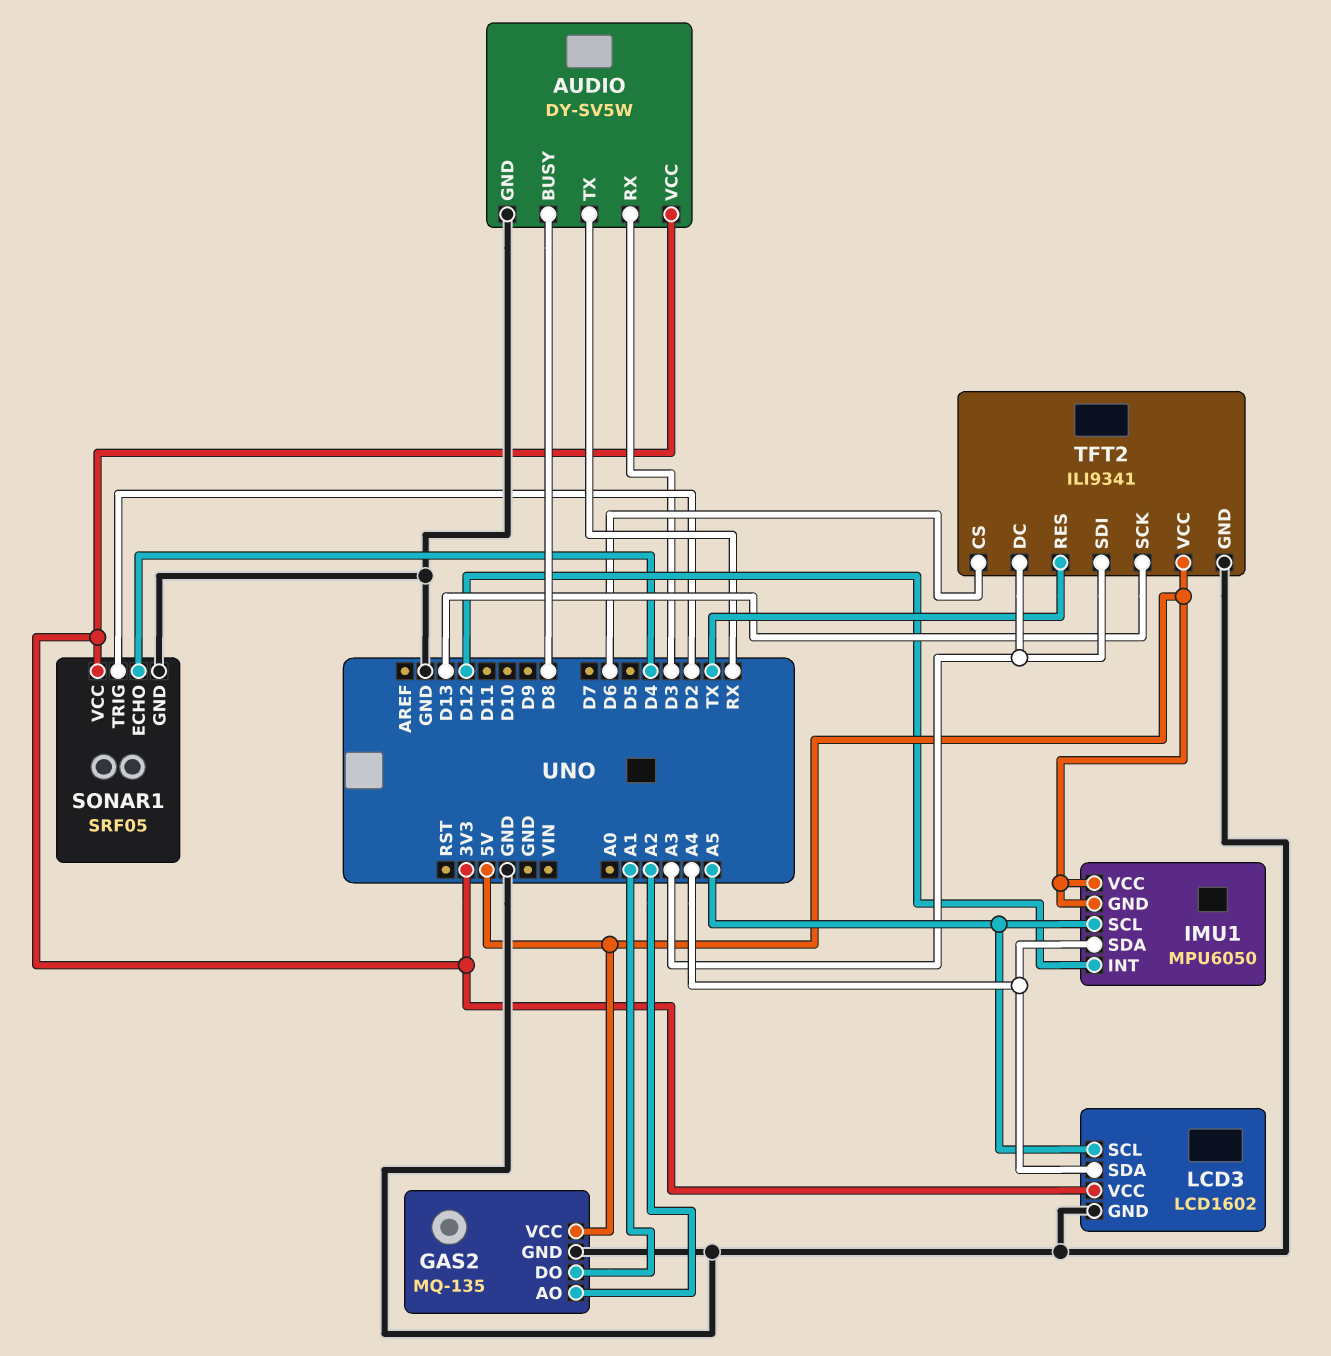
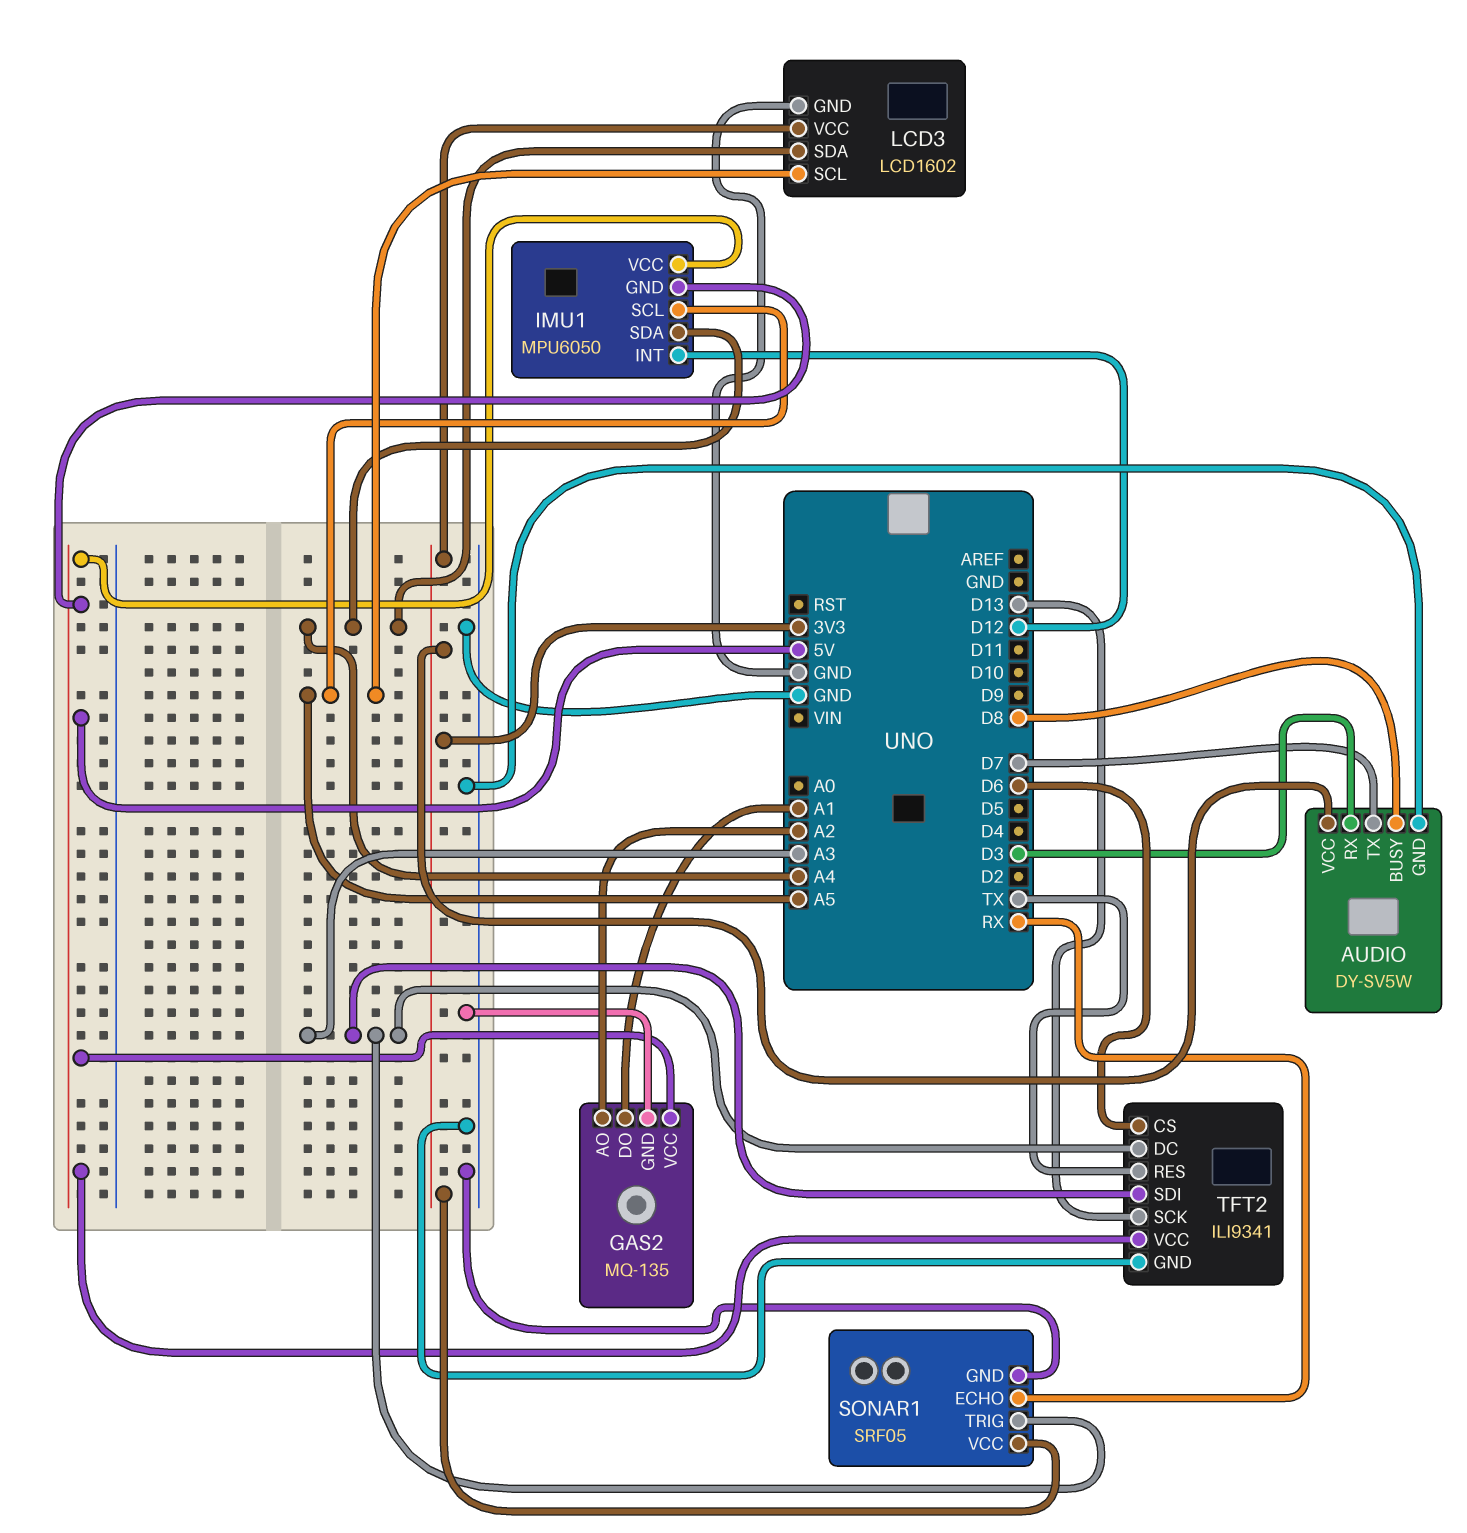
AUDIO pin TX: RX -> D7
SONAR1 pin ECHO: D4 -> RX
SONAR1 pin TRIG: D2 -> A3

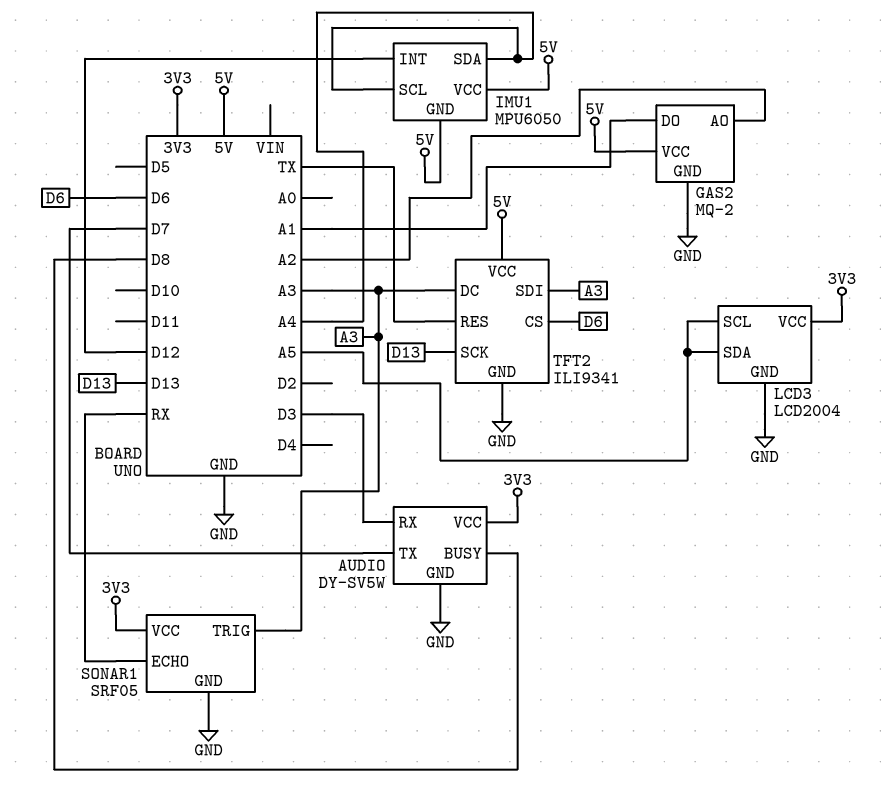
GAS2: MQ-135 -> MQ-2
IMU1 pin SCL: A5 -> A4
LCD3: LCD1602 -> LCD2004
LCD3 pin SDA: A4 -> A5

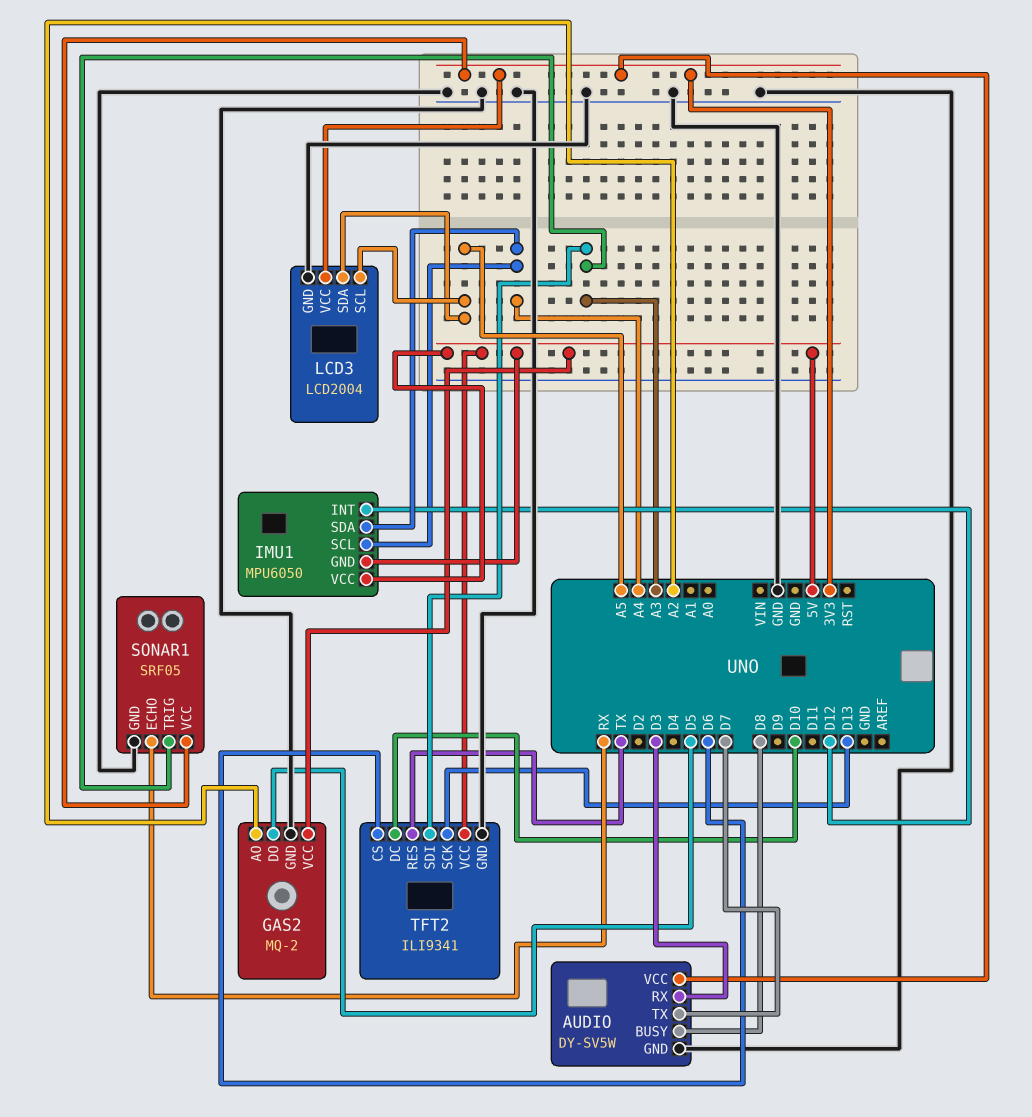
GAS2 pin DO: A1 -> D5
TFT2 pin DC: A3 -> D10

